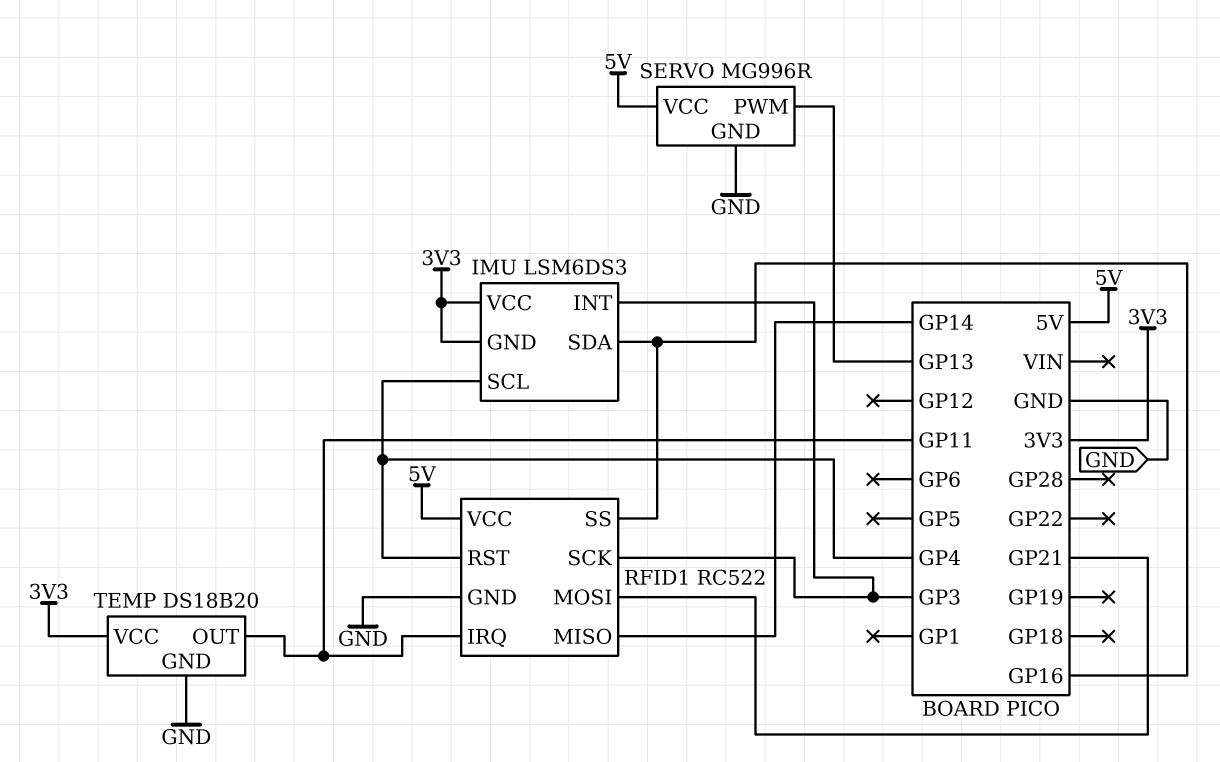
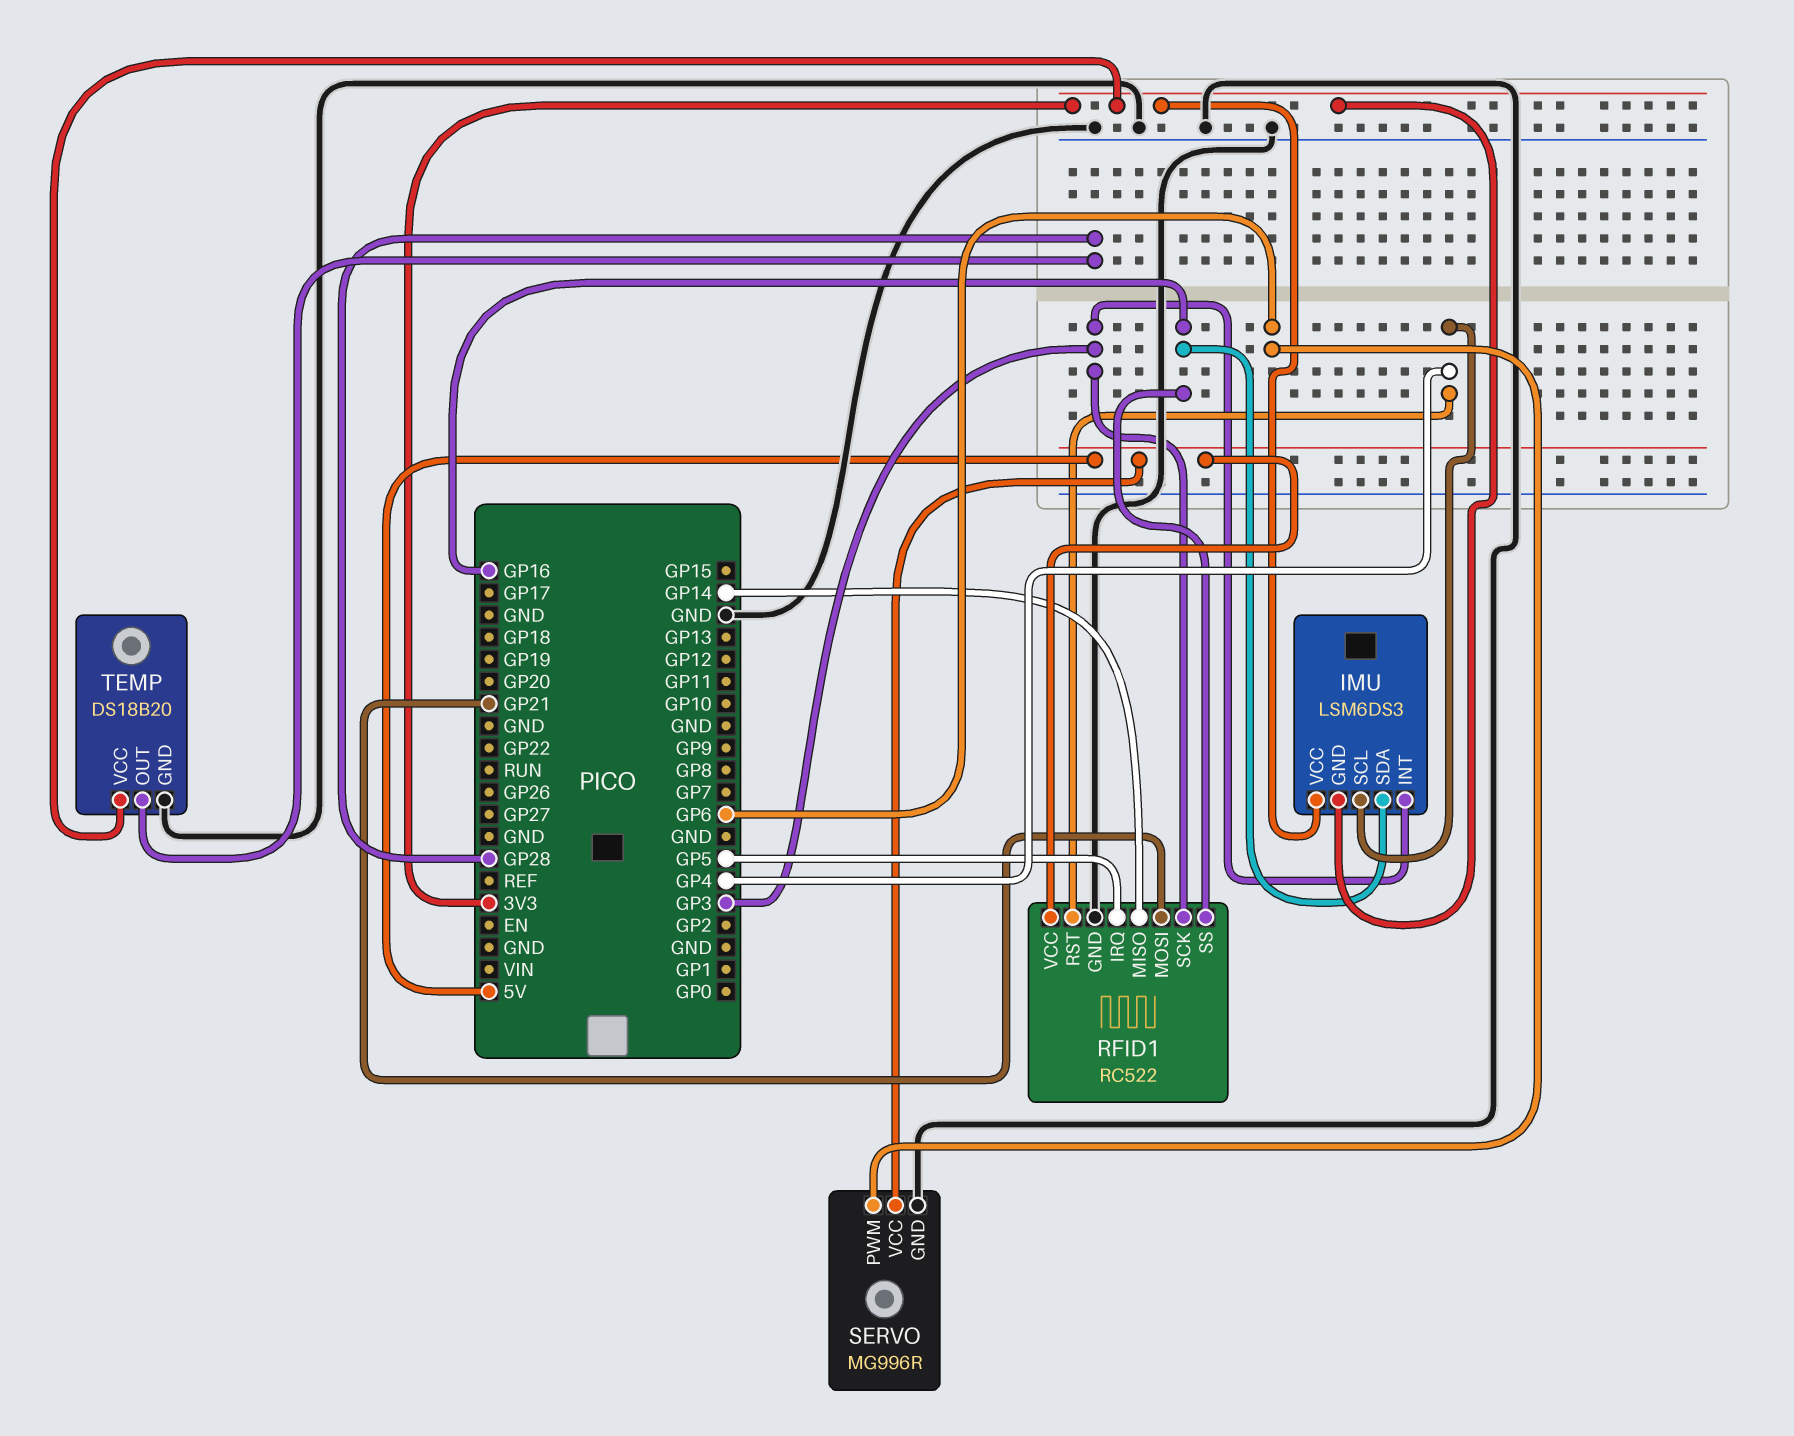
RFID1 pin IRQ: GP11 -> GP5
SERVO pin PWM: GP13 -> GP6
TEMP pin OUT: GP11 -> GP28

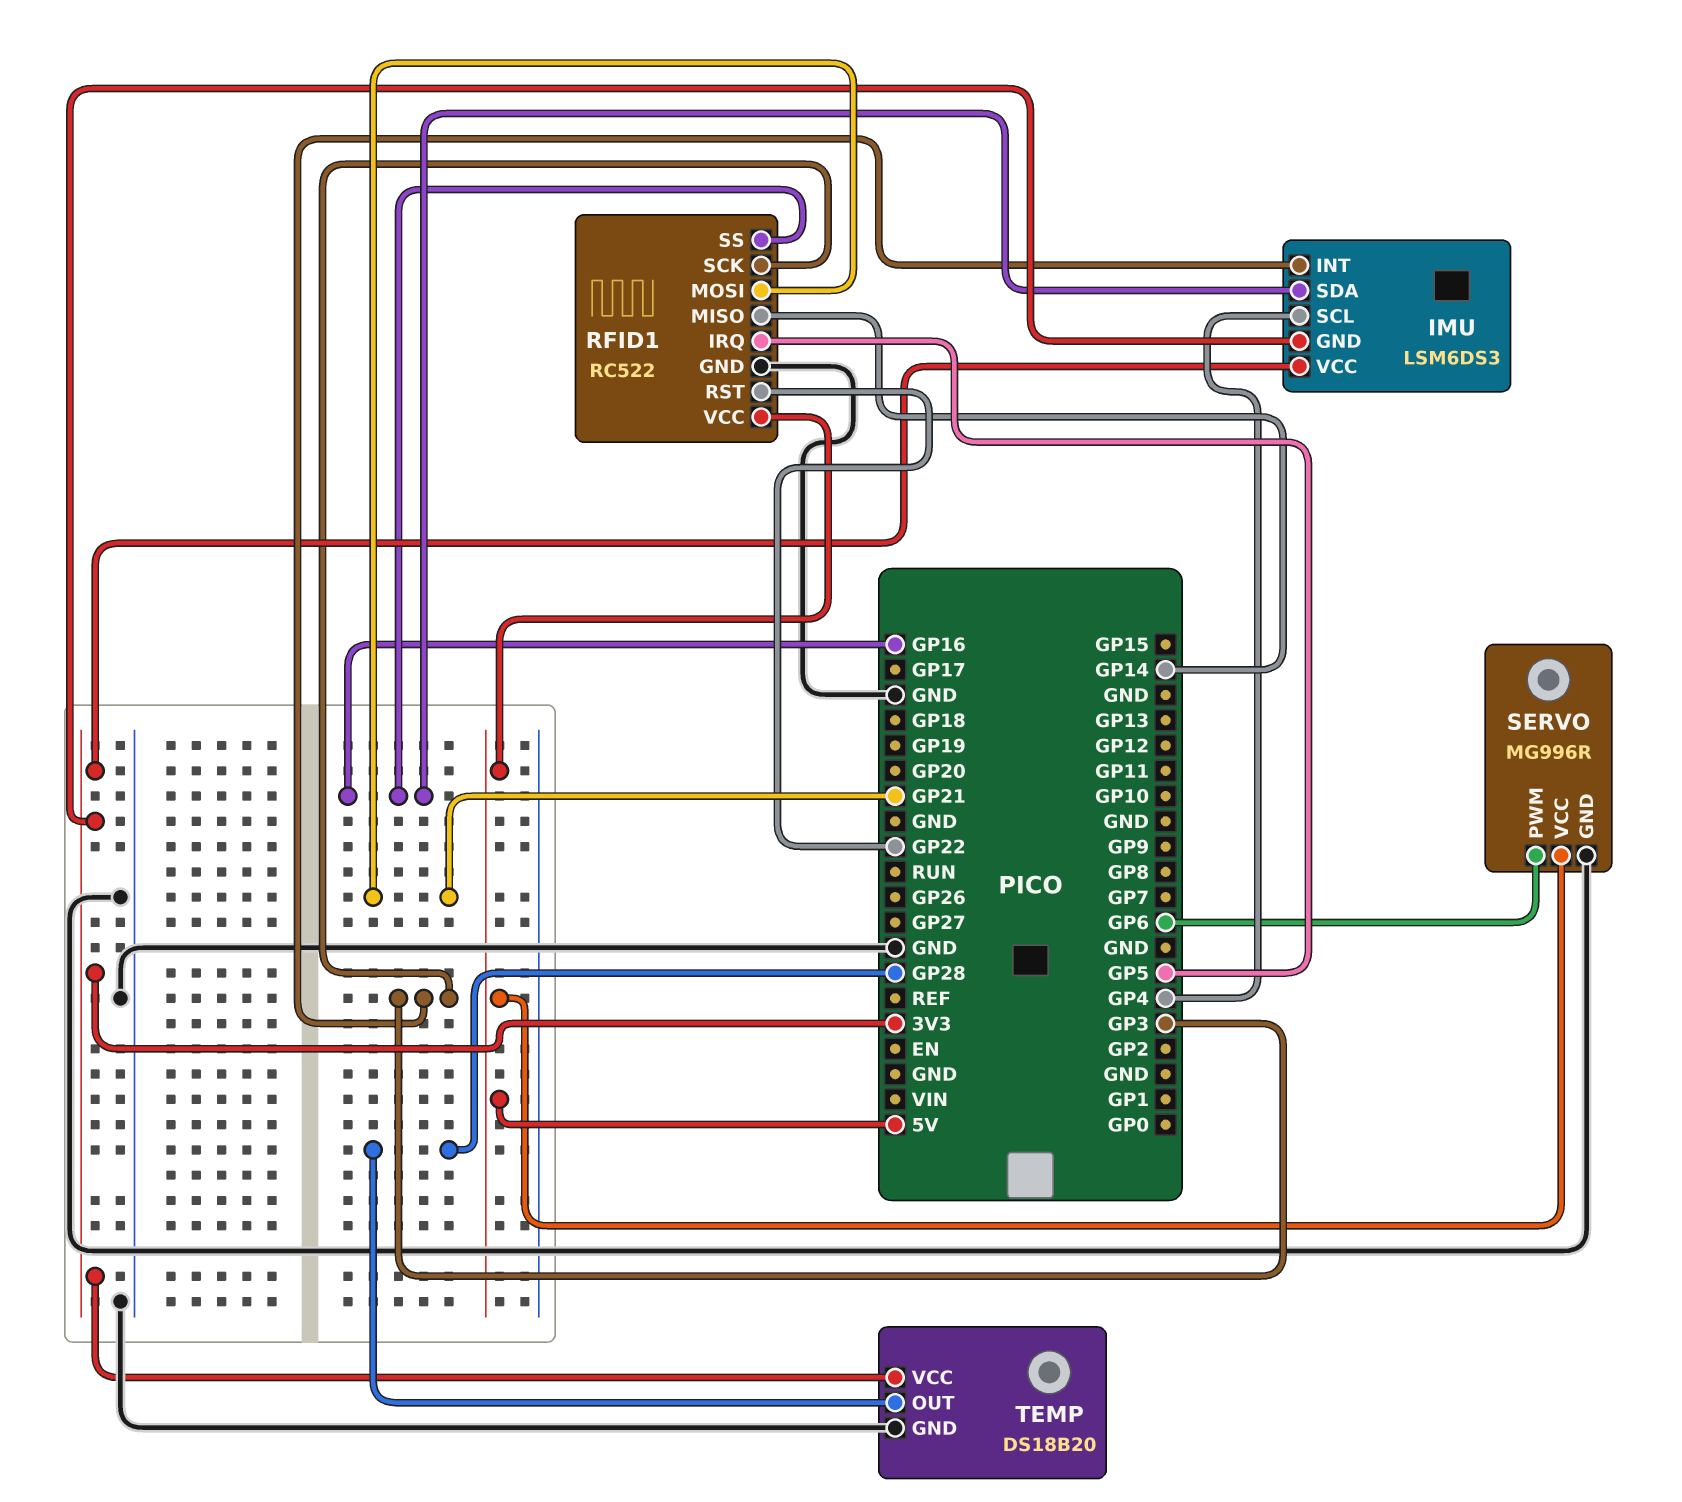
RFID1 pin RST: GP4 -> GP22

